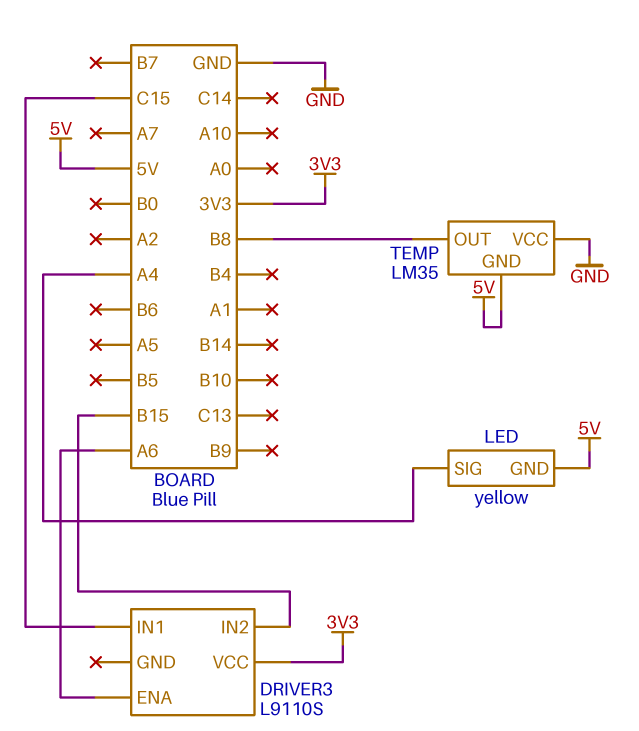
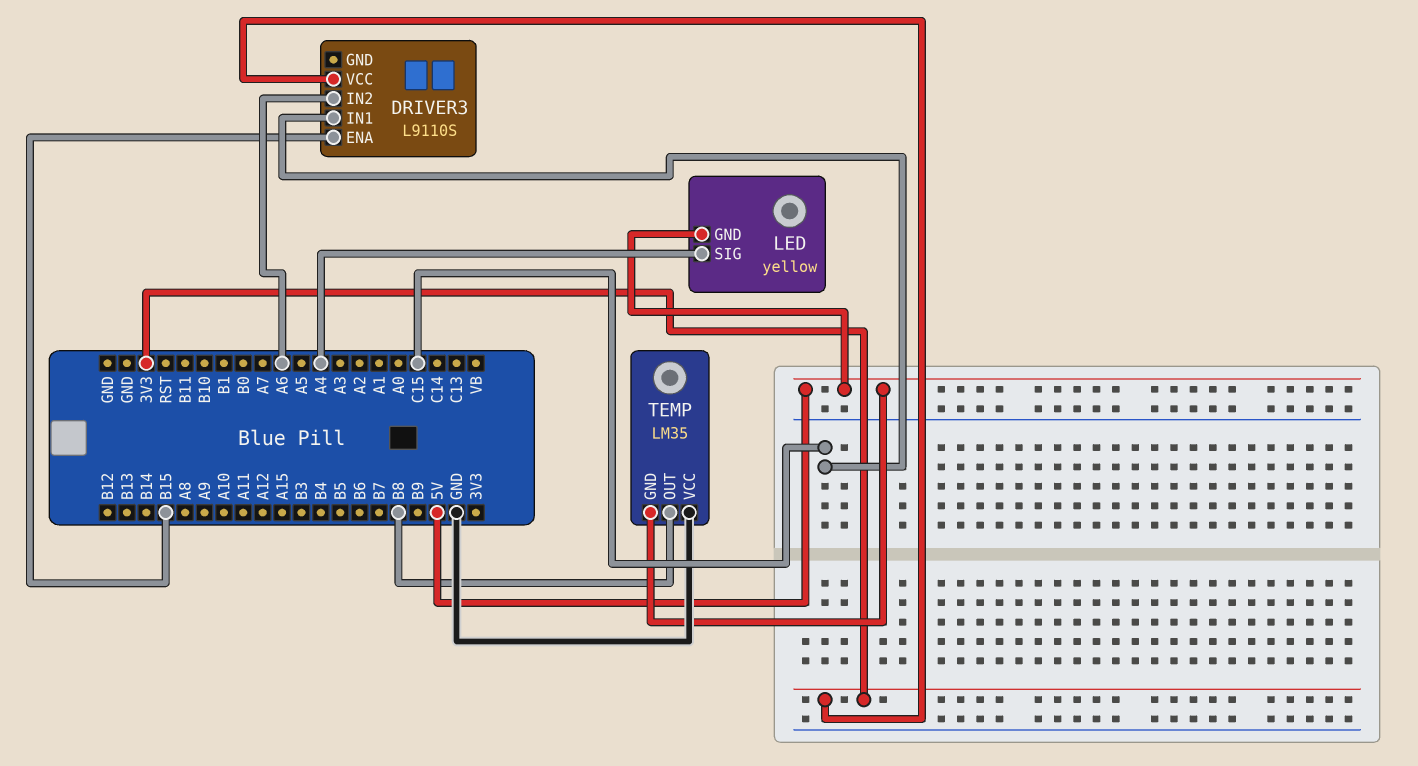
DRIVER3 pin ENA: A6 -> B15
DRIVER3 pin IN2: B15 -> A6

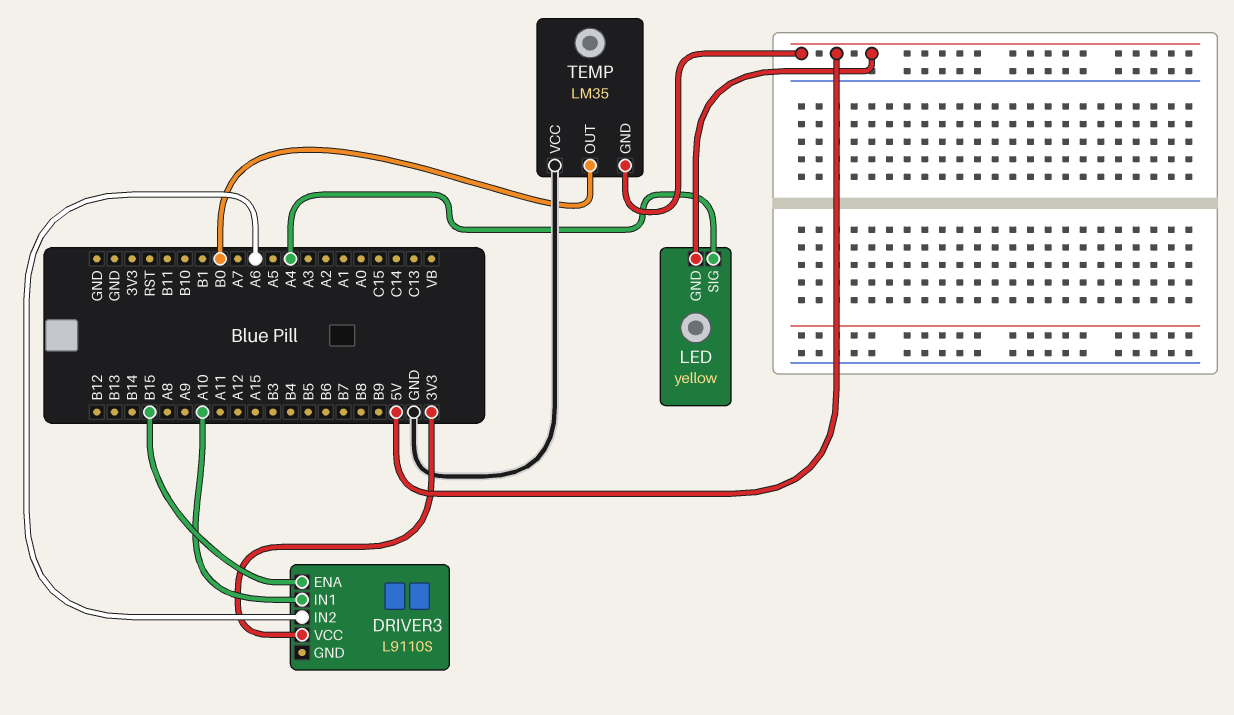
DRIVER3 pin IN1: C15 -> A10
TEMP pin OUT: B8 -> B0

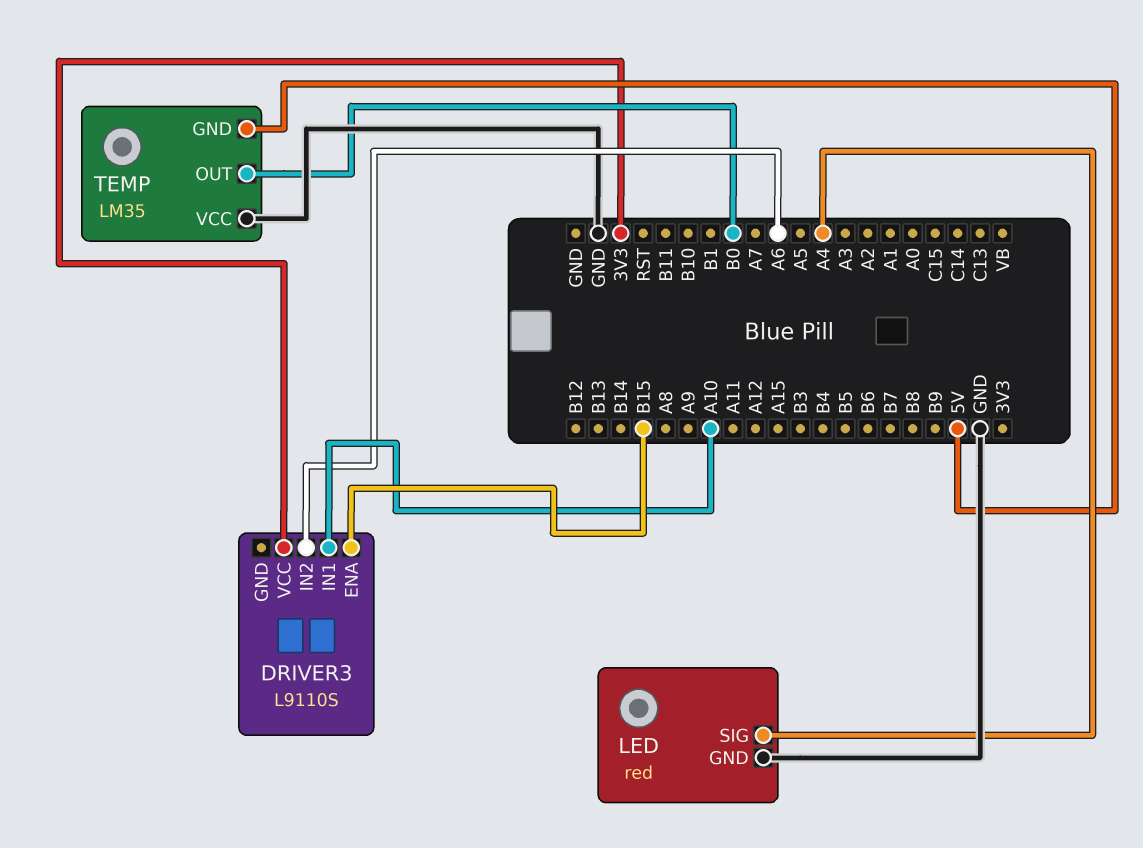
LED: yellow -> red
LED pin GND: 5V -> GND

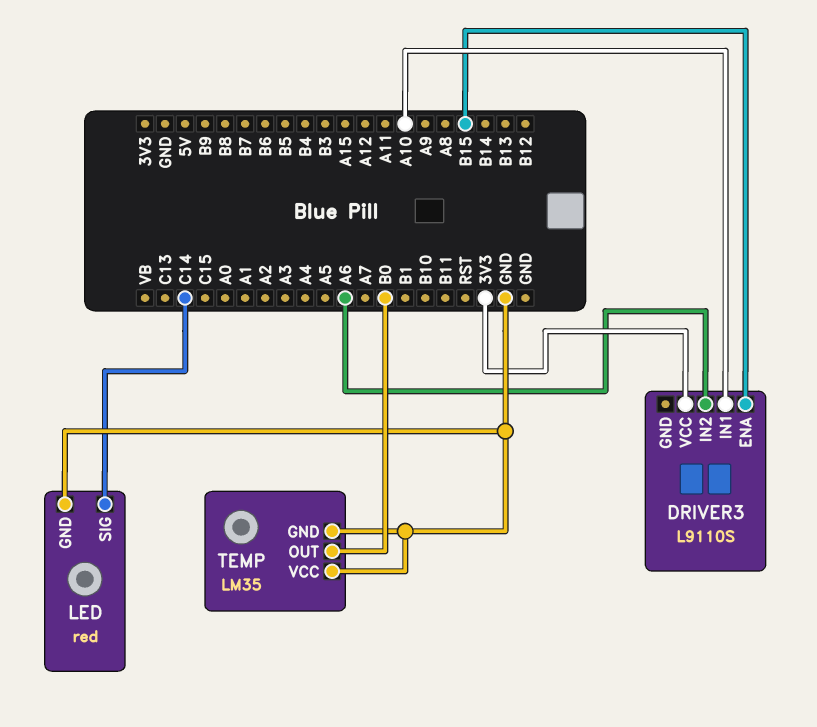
LED pin SIG: A4 -> C14
TEMP pin GND: 5V -> GND

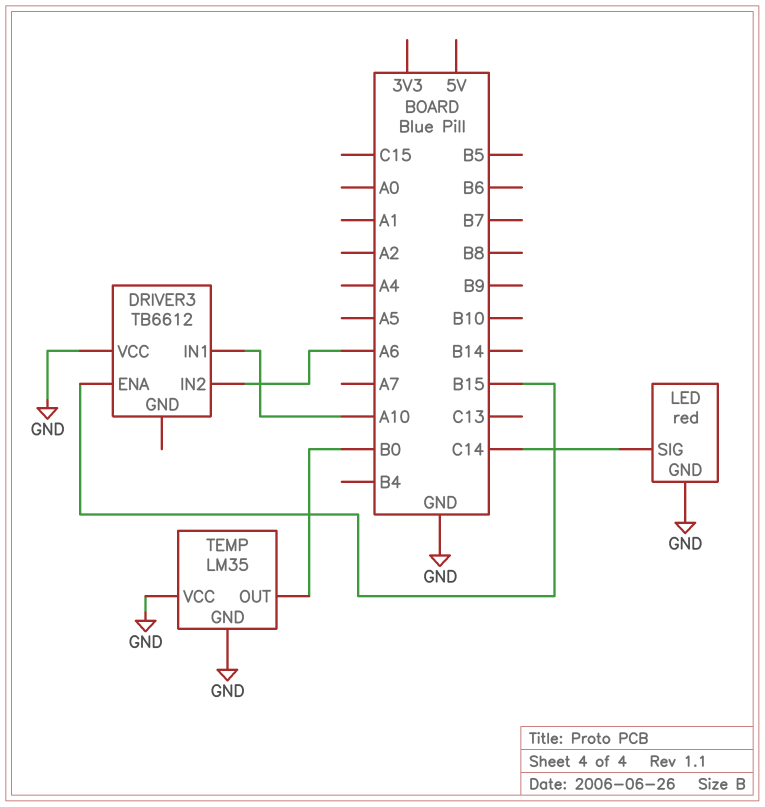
DRIVER3: L9110S -> TB6612
DRIVER3 pin VCC: 3V3 -> GND

